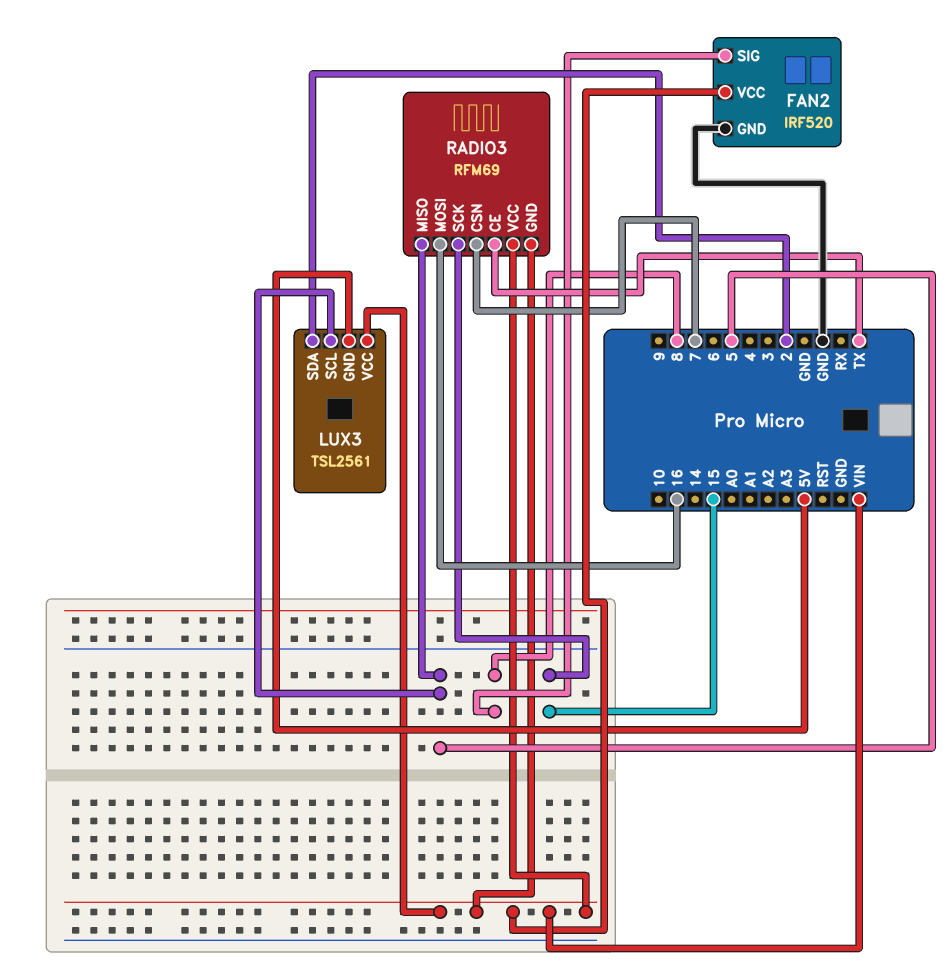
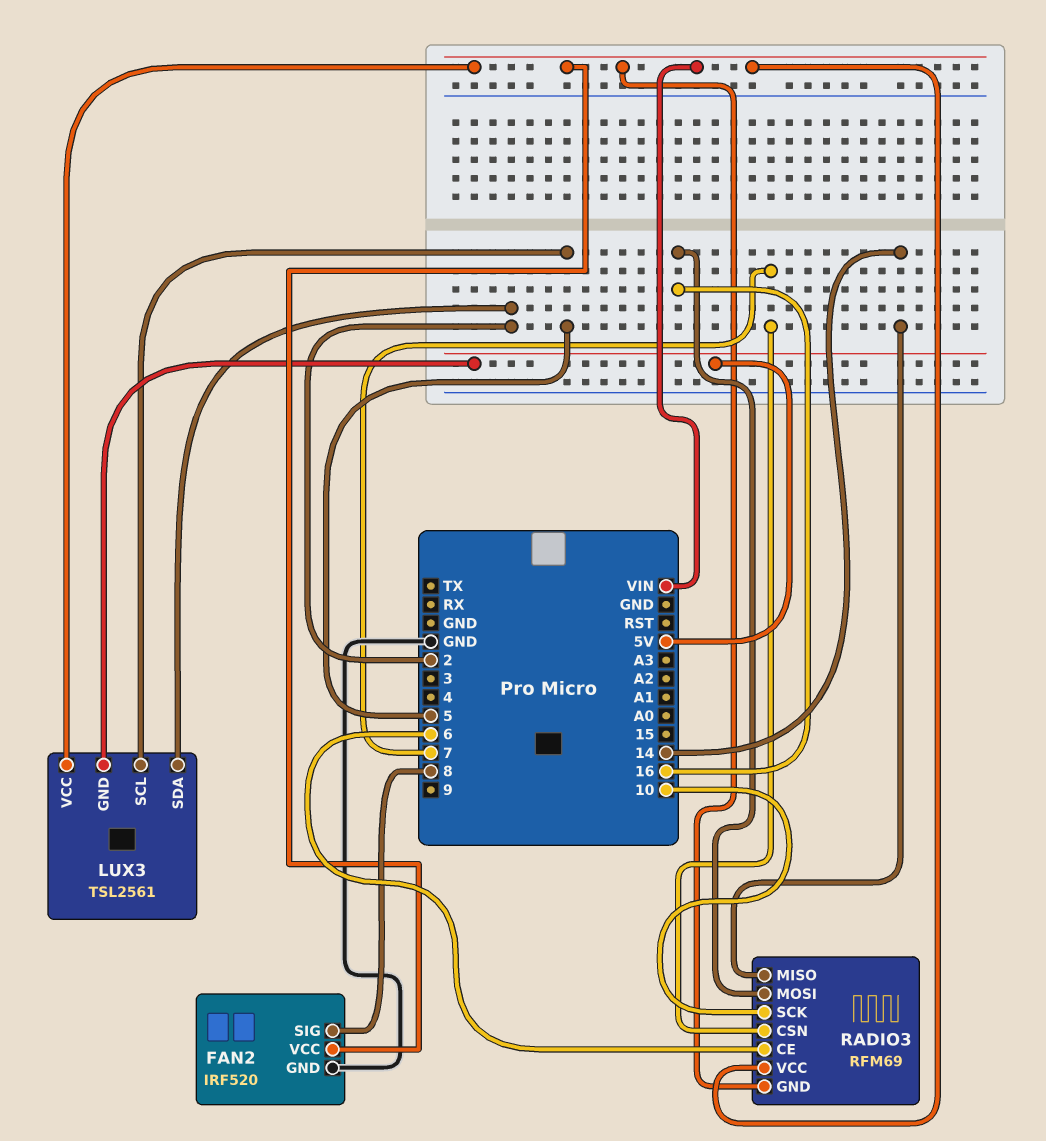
RADIO3 pin CE: TX -> 6
RADIO3 pin MISO: 5 -> 14
RADIO3 pin SCK: 15 -> 10

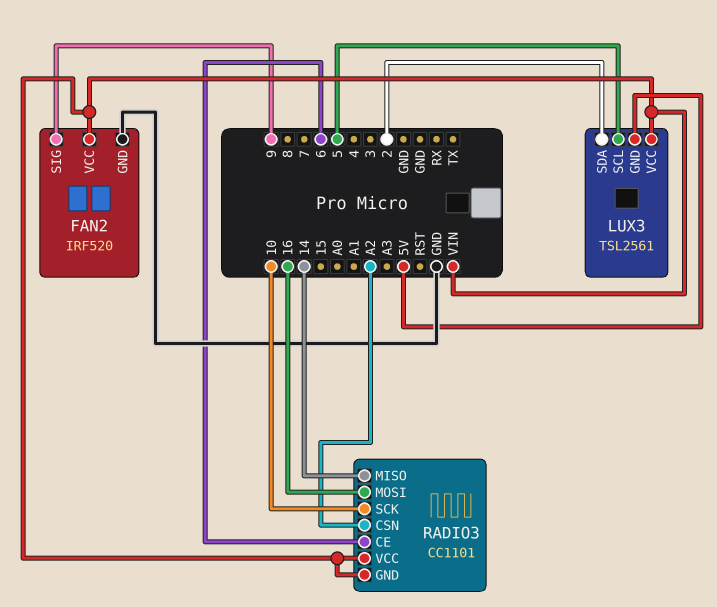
FAN2 pin SIG: 8 -> 9
RADIO3: RFM69 -> CC1101
RADIO3 pin CSN: 7 -> A2

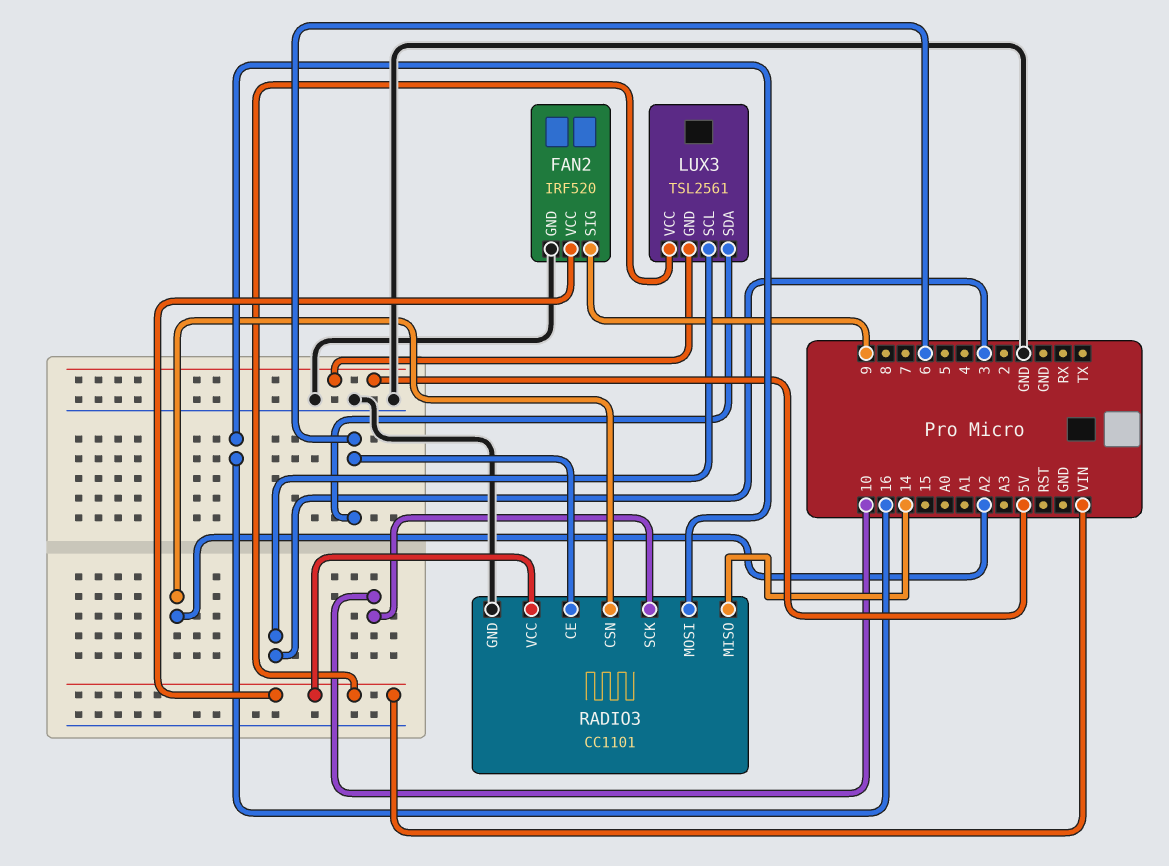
LUX3 pin SCL: 5 -> 3
LUX3 pin SDA: 2 -> 6
RADIO3 pin GND: VIN -> GND

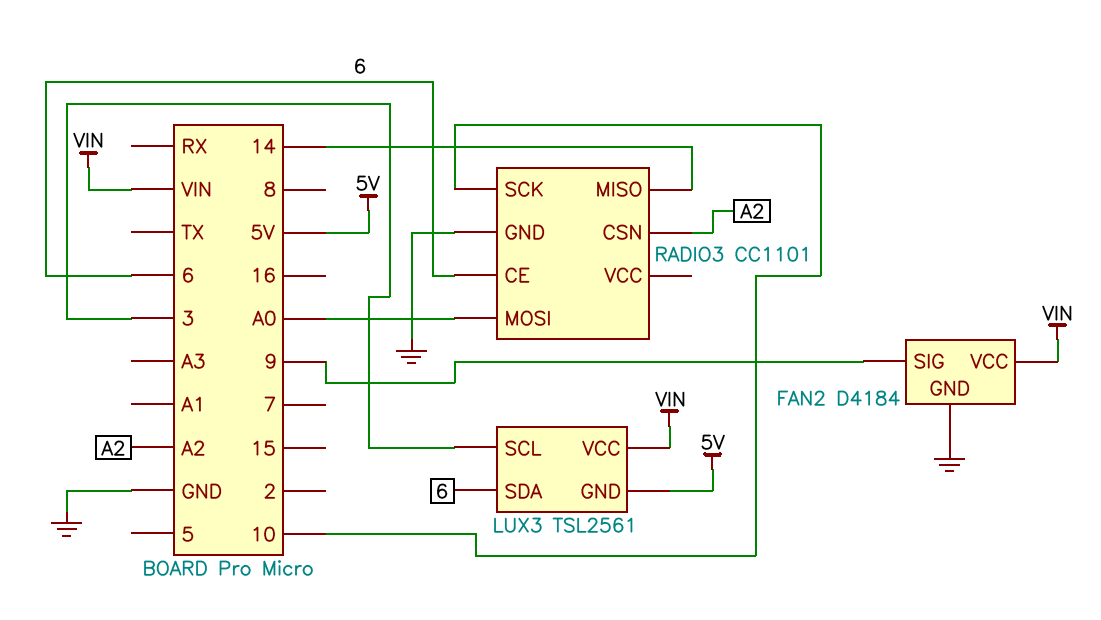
FAN2: IRF520 -> D4184
RADIO3 pin MOSI: 16 -> A0
RADIO3 pin VCC: VIN -> none

